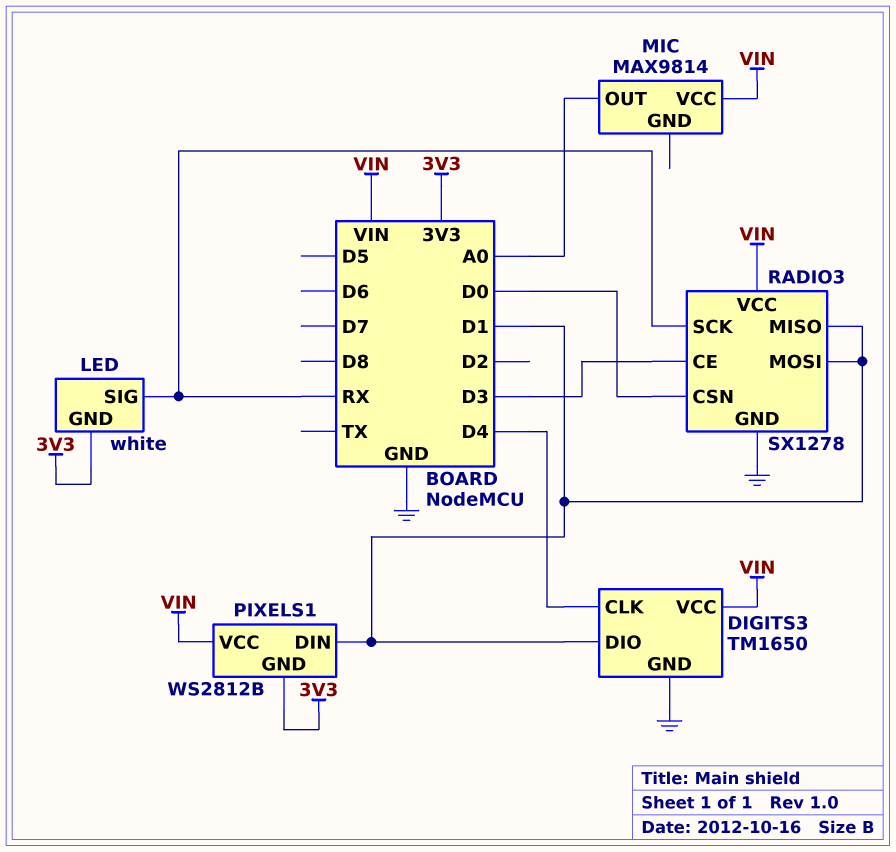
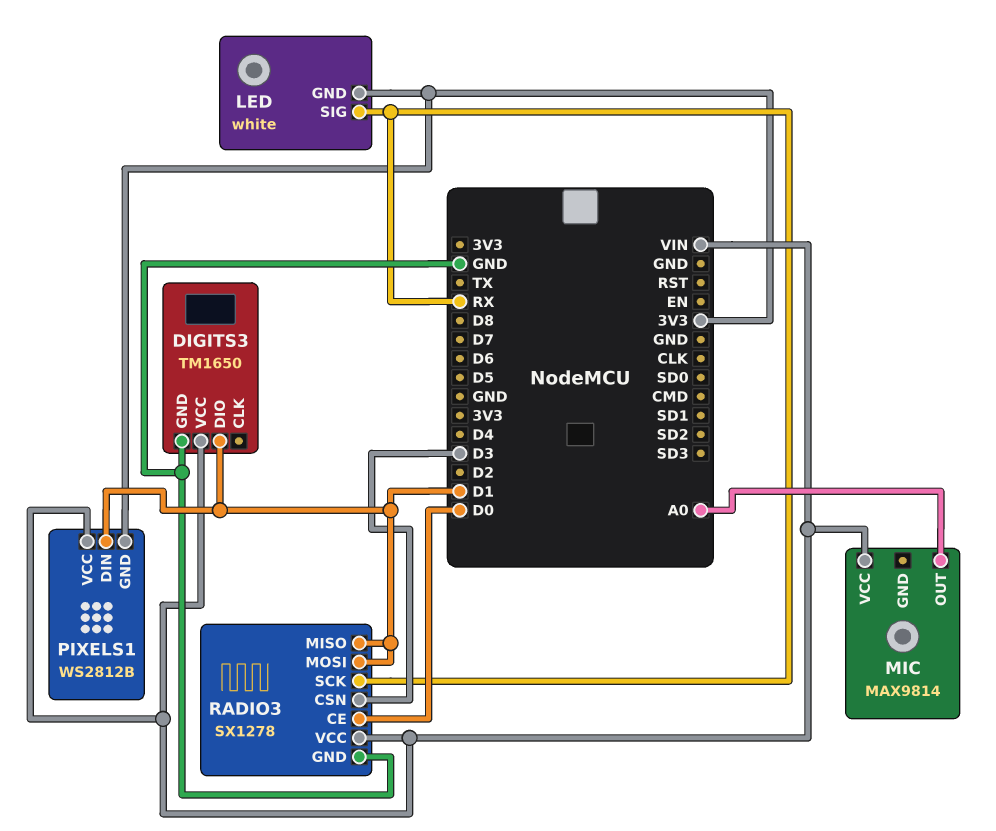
DIGITS3 pin CLK: D4 -> none
RADIO3 pin CE: D3 -> D0
RADIO3 pin CSN: D0 -> D3

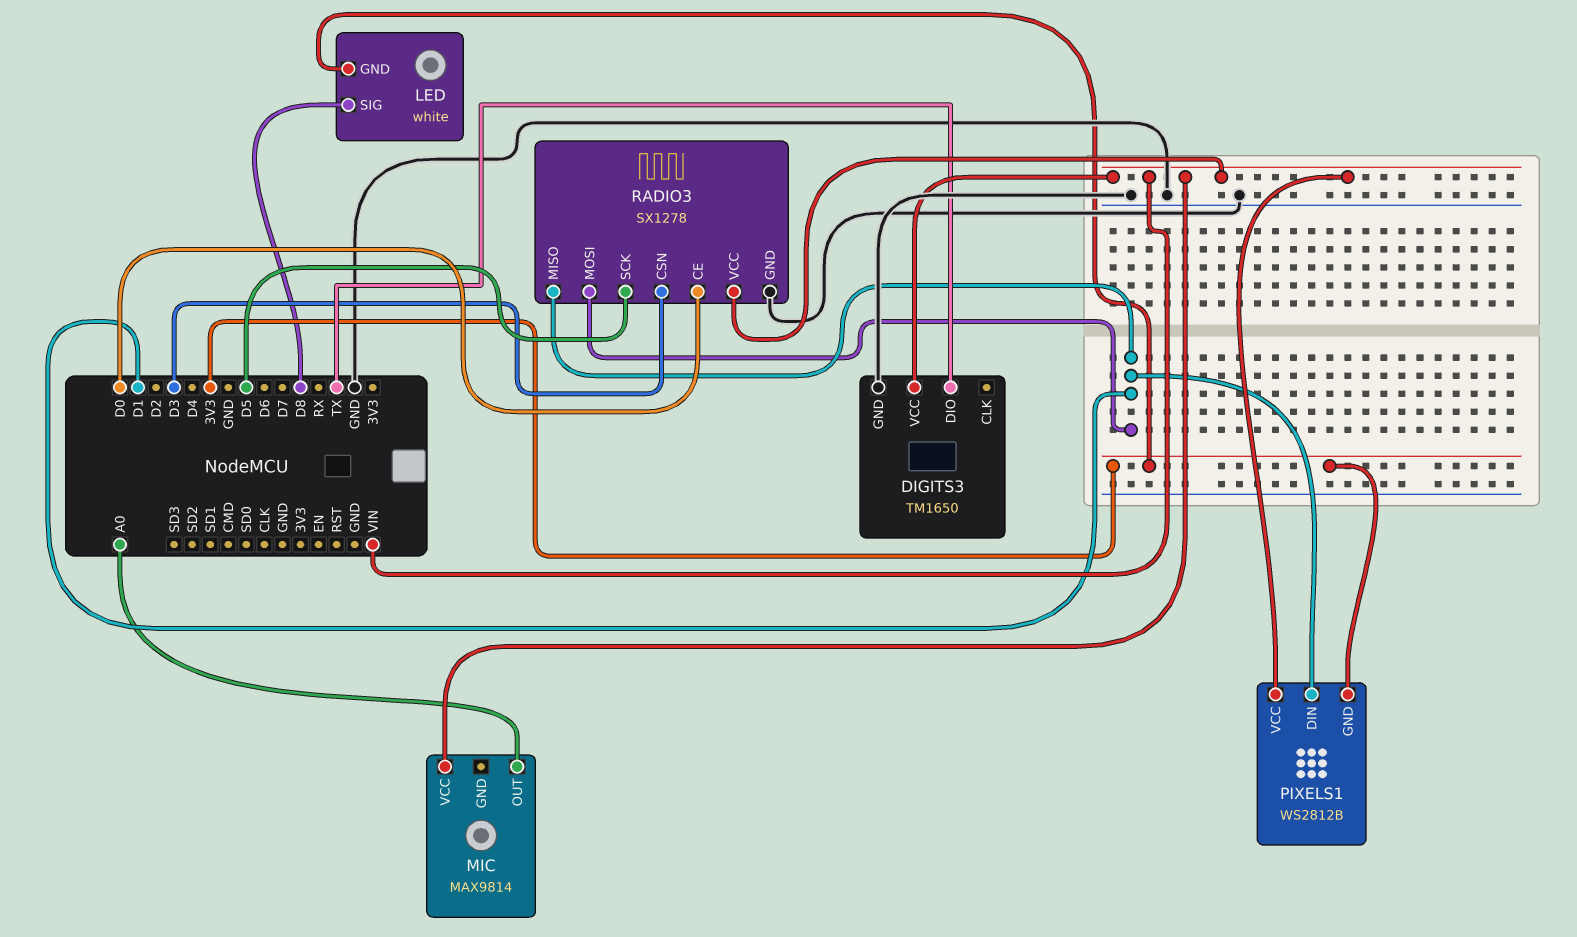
DIGITS3 pin DIO: D1 -> TX
LED pin SIG: RX -> D8
RADIO3 pin SCK: RX -> D5

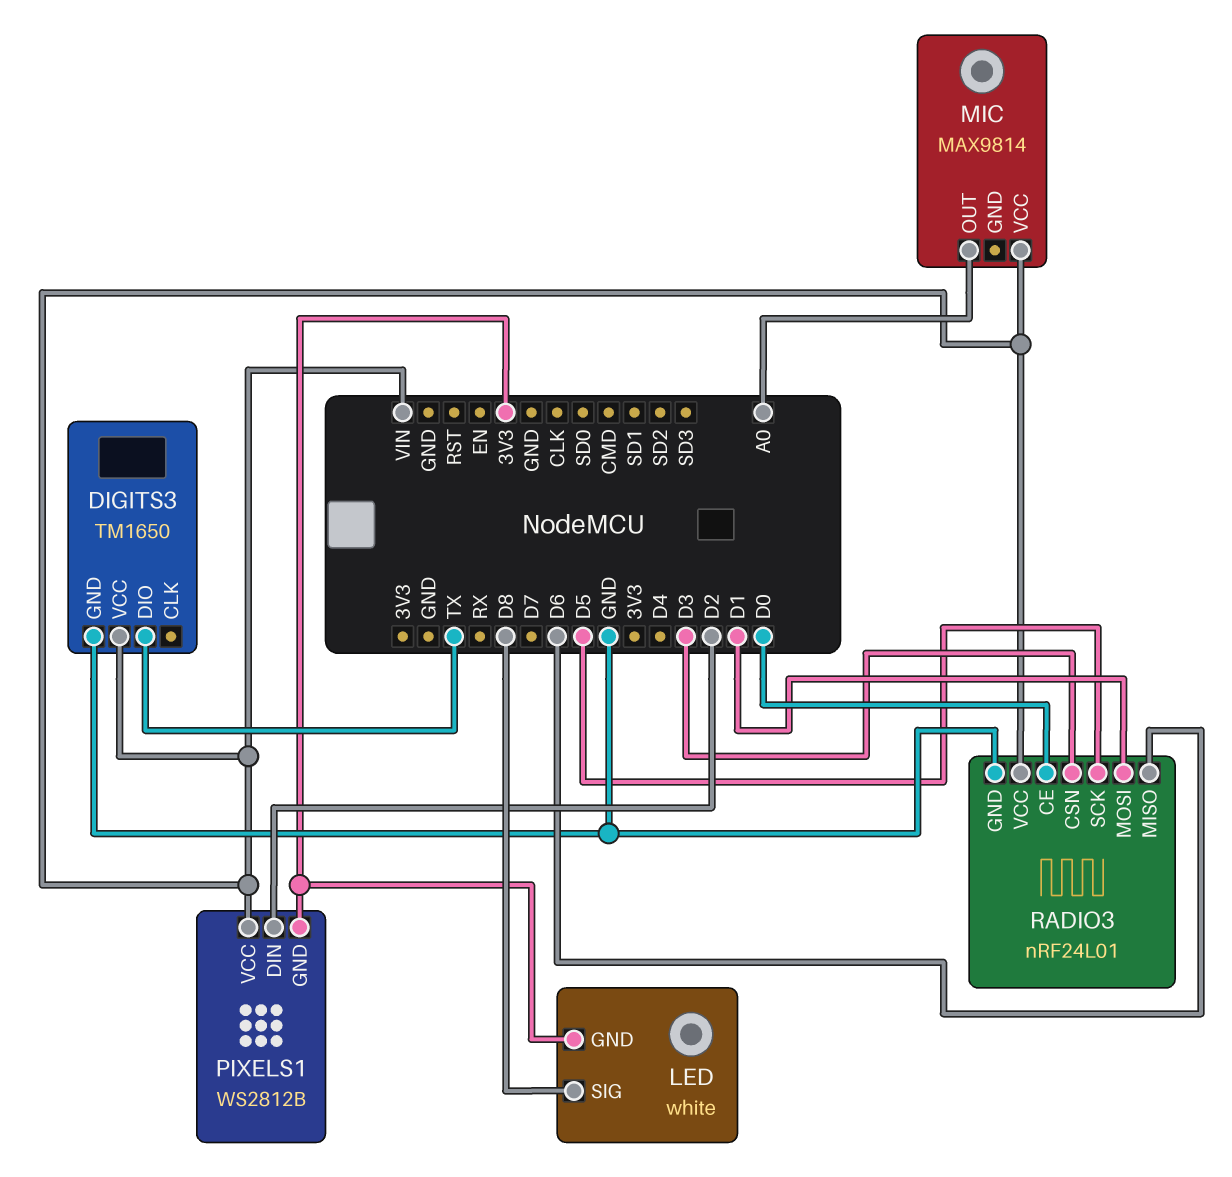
PIXELS1 pin DIN: D1 -> D2
RADIO3: SX1278 -> nRF24L01
RADIO3 pin MISO: D1 -> D6

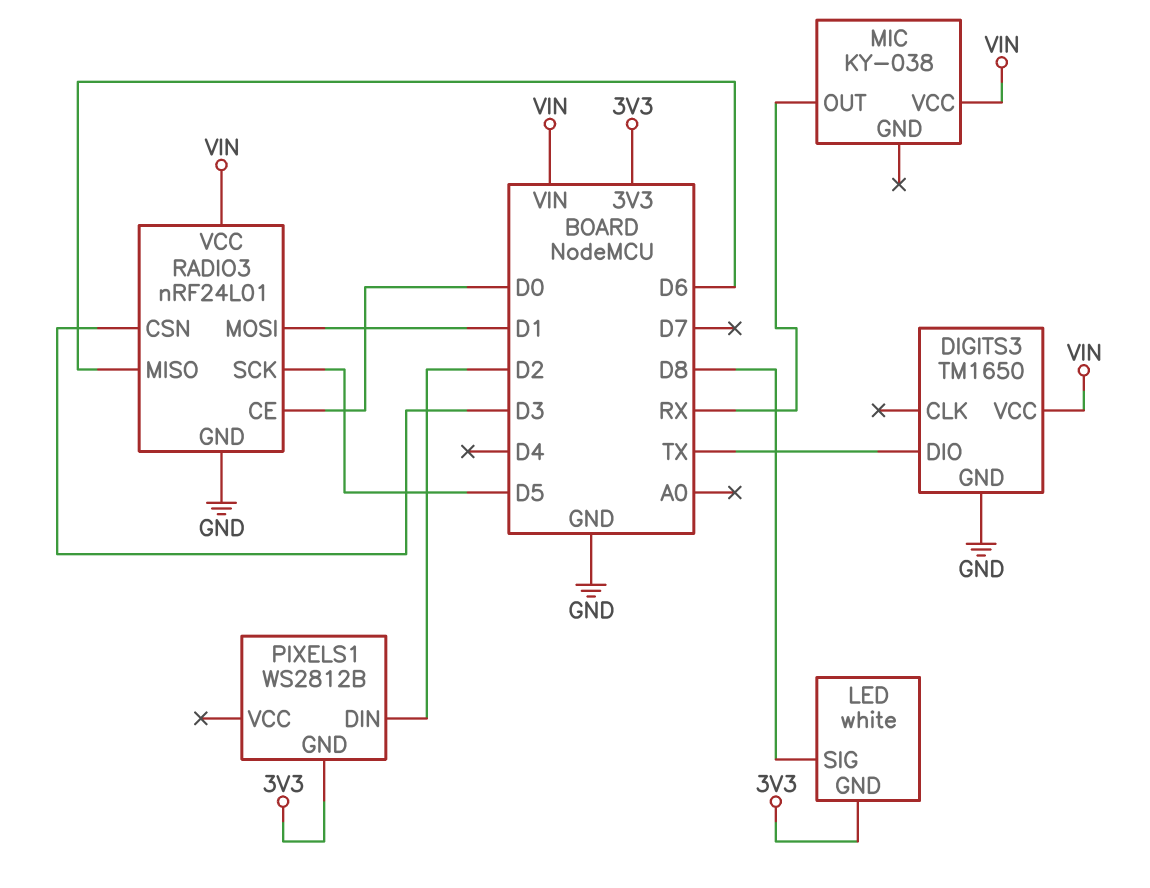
MIC: MAX9814 -> KY-038
MIC pin OUT: A0 -> RX
PIXELS1 pin VCC: VIN -> none

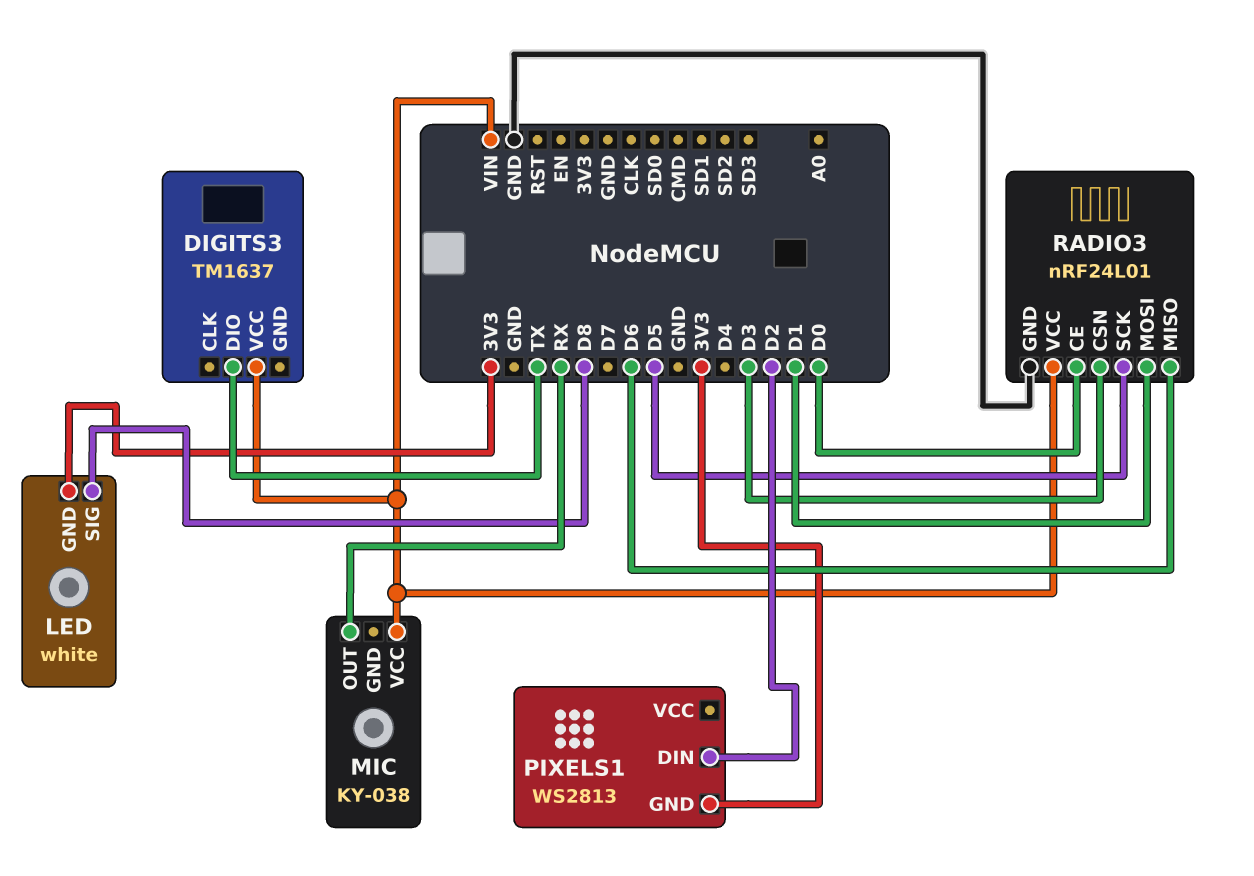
DIGITS3: TM1650 -> TM1637
DIGITS3 pin GND: GND -> none
PIXELS1: WS2812B -> WS2813

